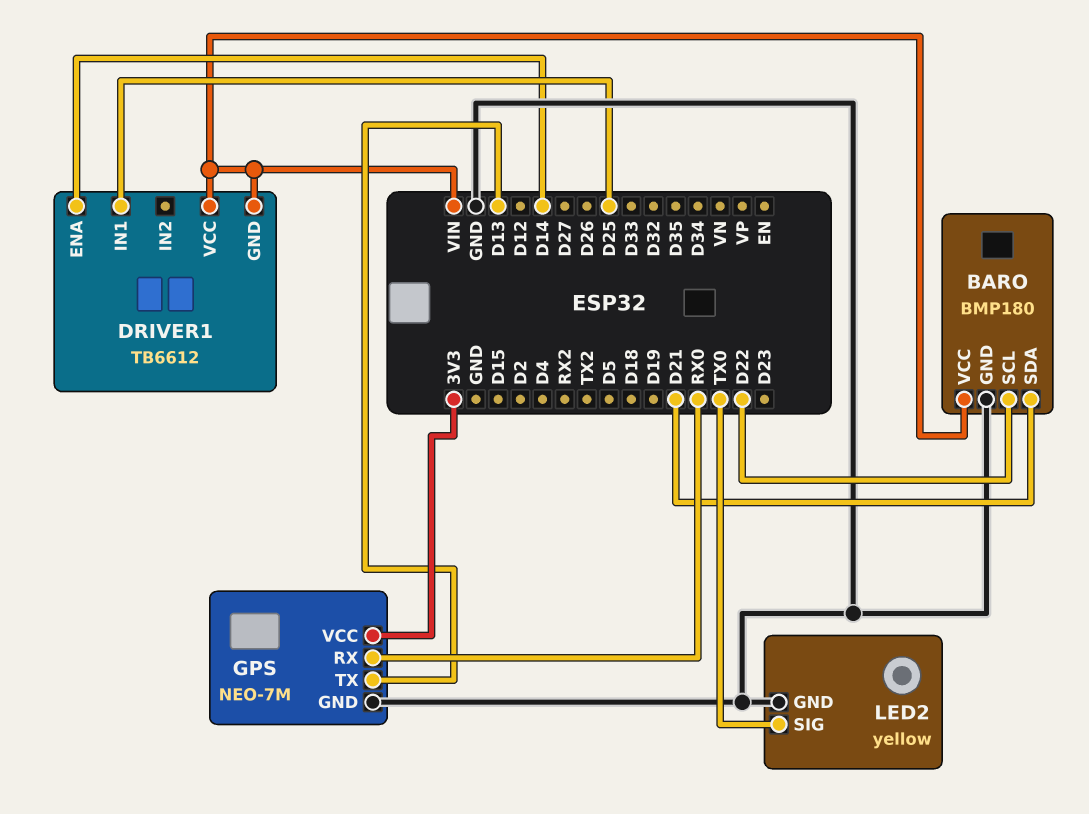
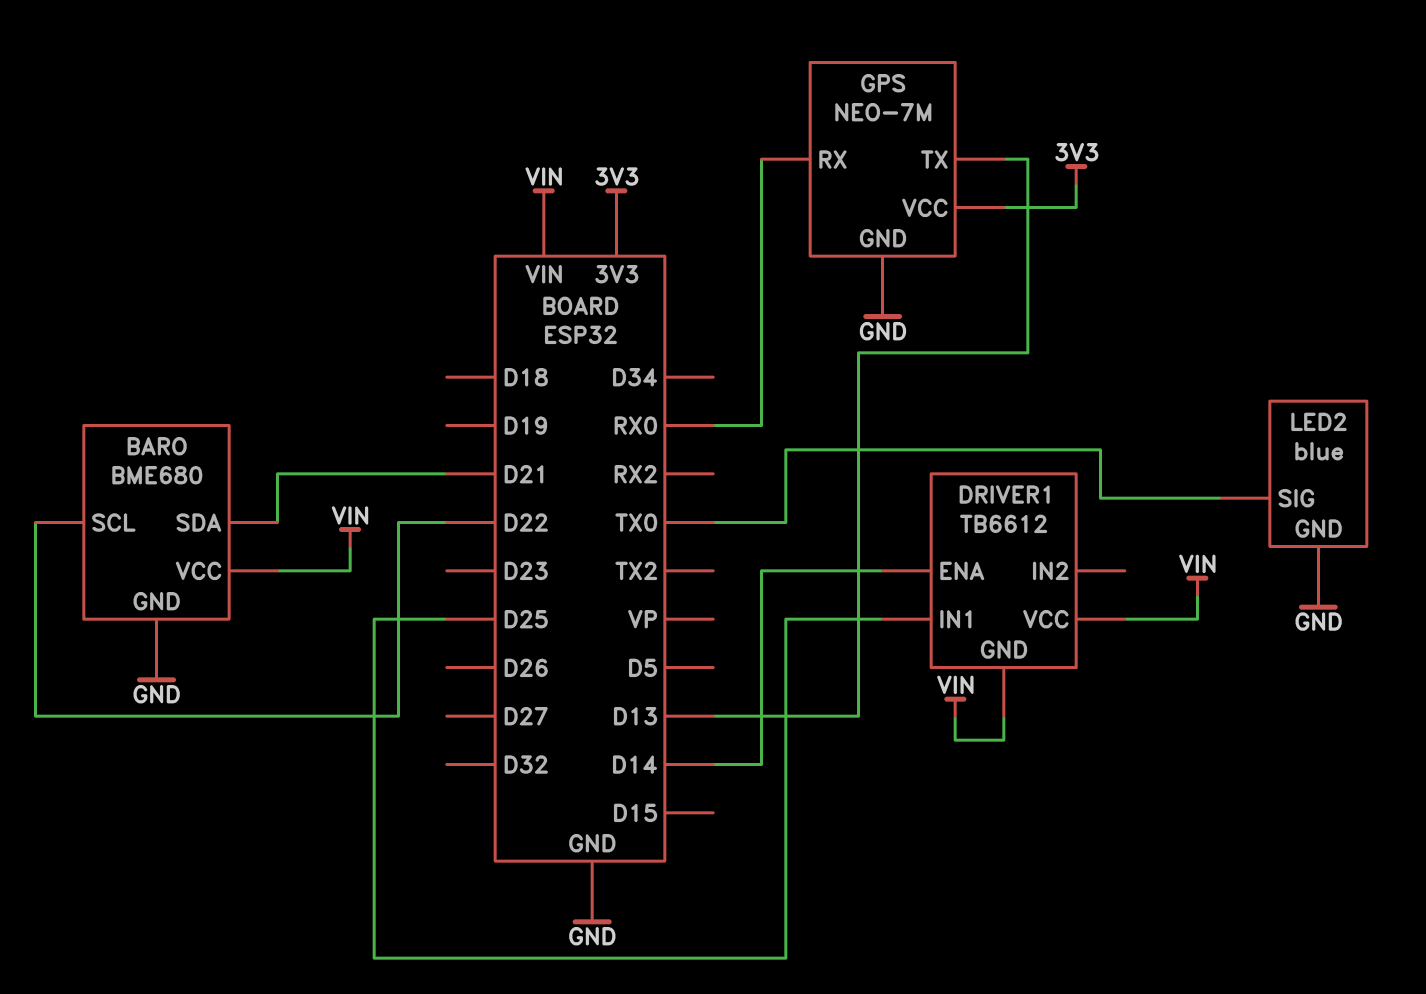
BARO: BMP180 -> BME680
LED2: yellow -> blue

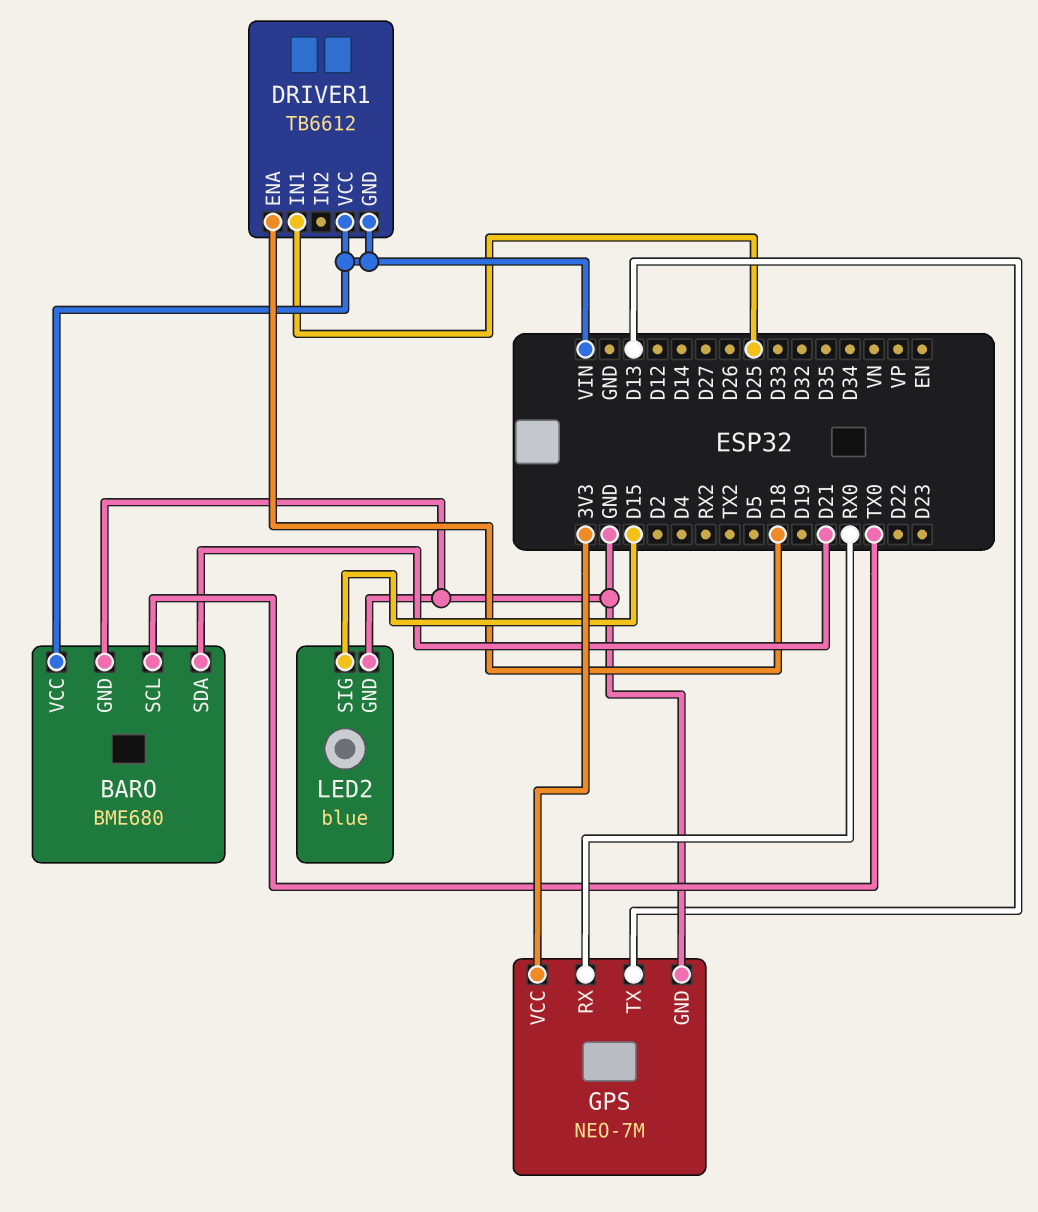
BARO pin SCL: D22 -> TX0
DRIVER1 pin ENA: D14 -> D18
LED2 pin SIG: TX0 -> D15

